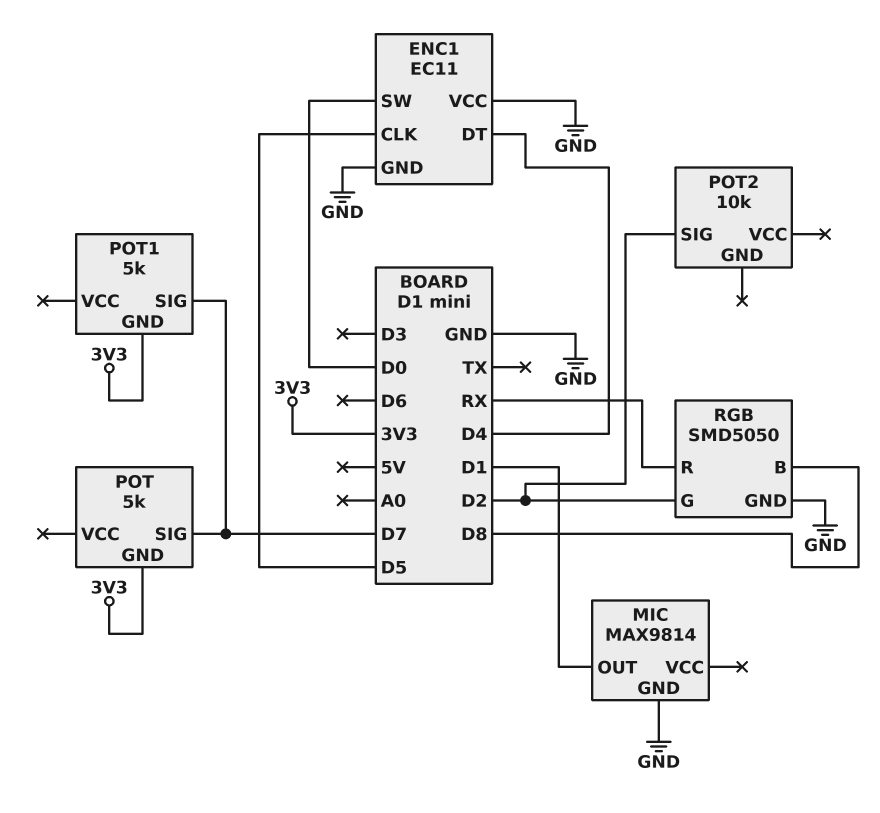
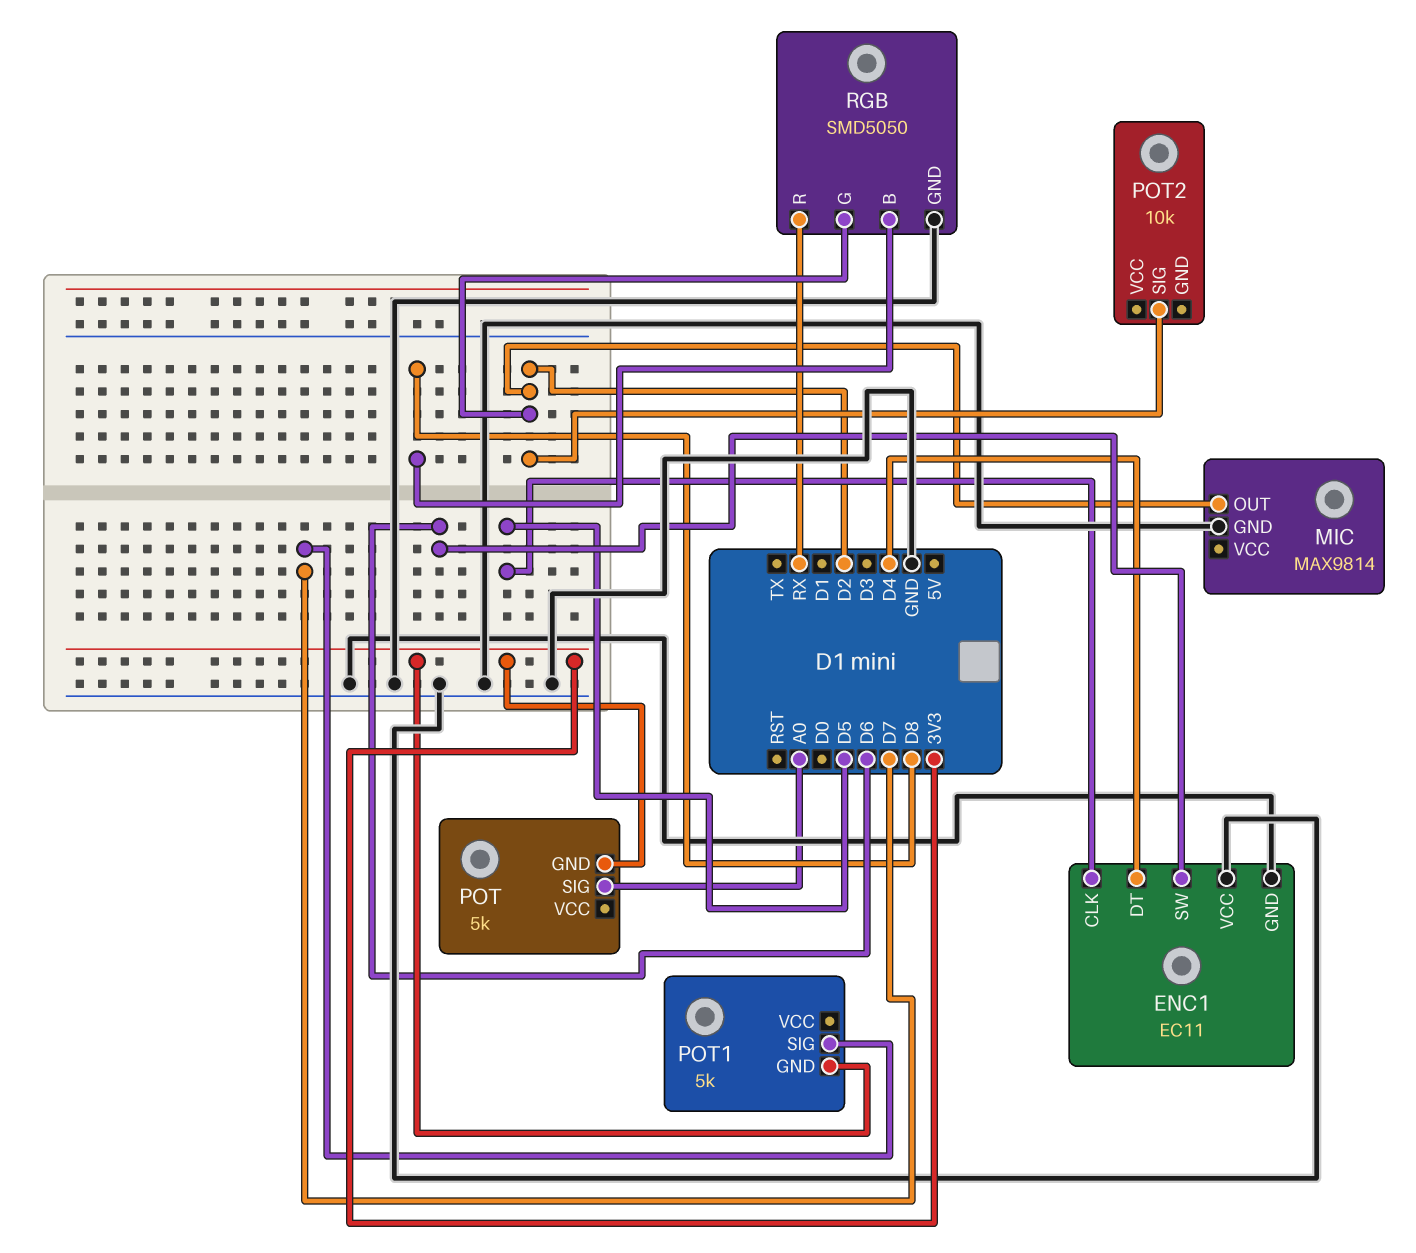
ENC1 pin SW: D0 -> D6
MIC pin OUT: D1 -> D2
POT pin SIG: D7 -> A0

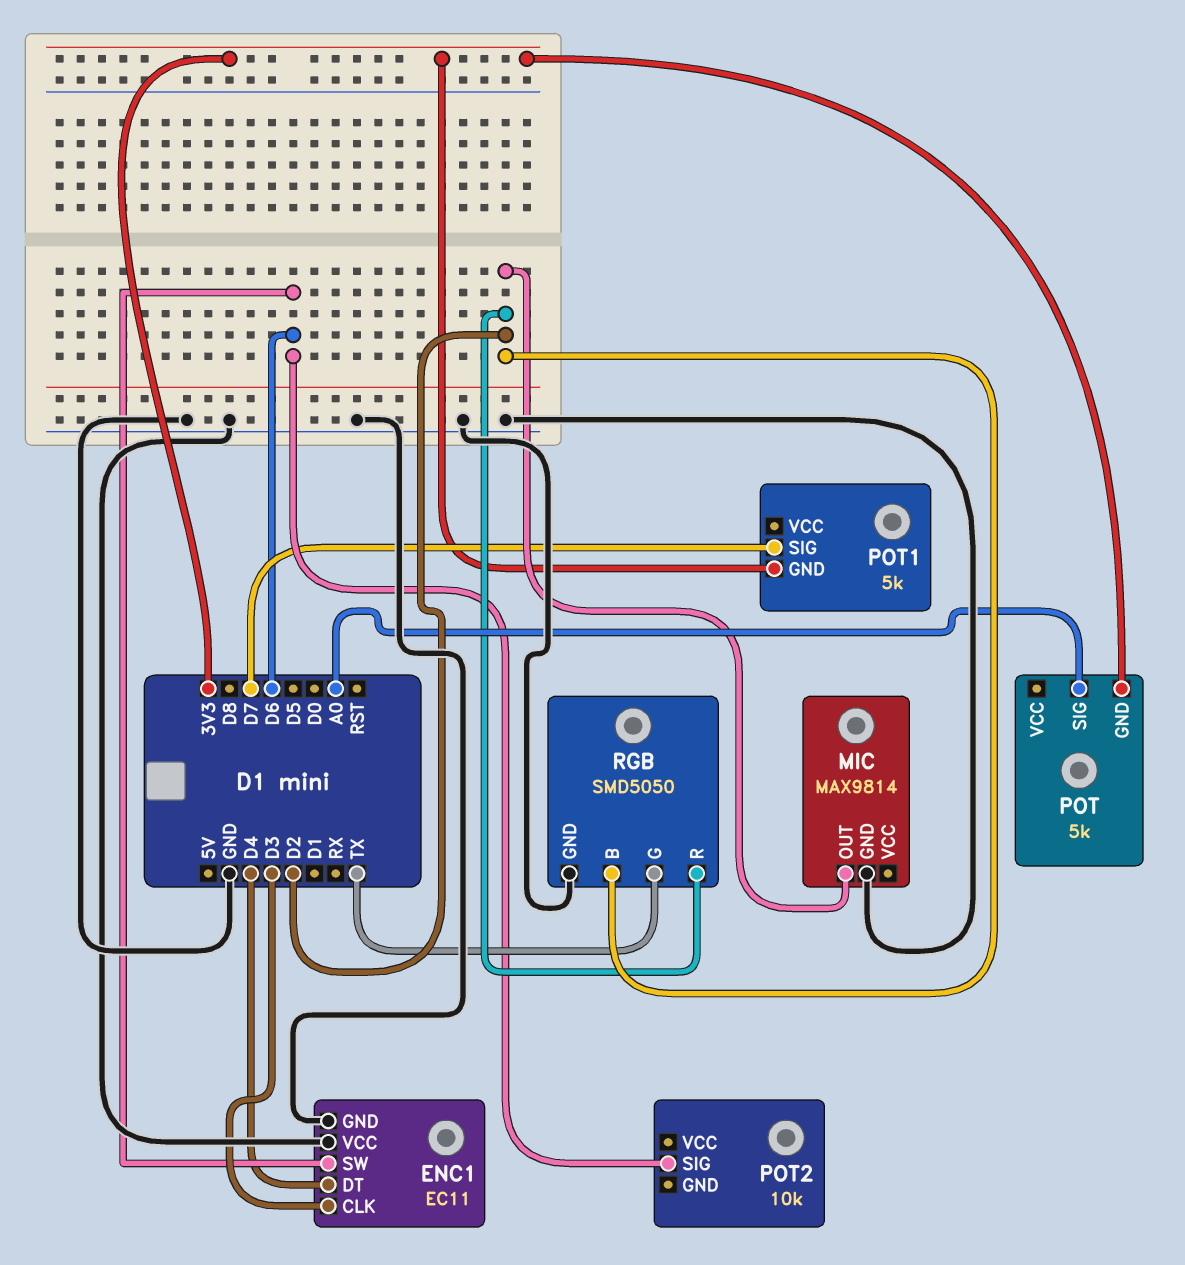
ENC1 pin CLK: D5 -> D3
POT2 pin SIG: D2 -> D6
RGB pin B: D8 -> D2
RGB pin G: D2 -> TX
RGB pin R: RX -> D2

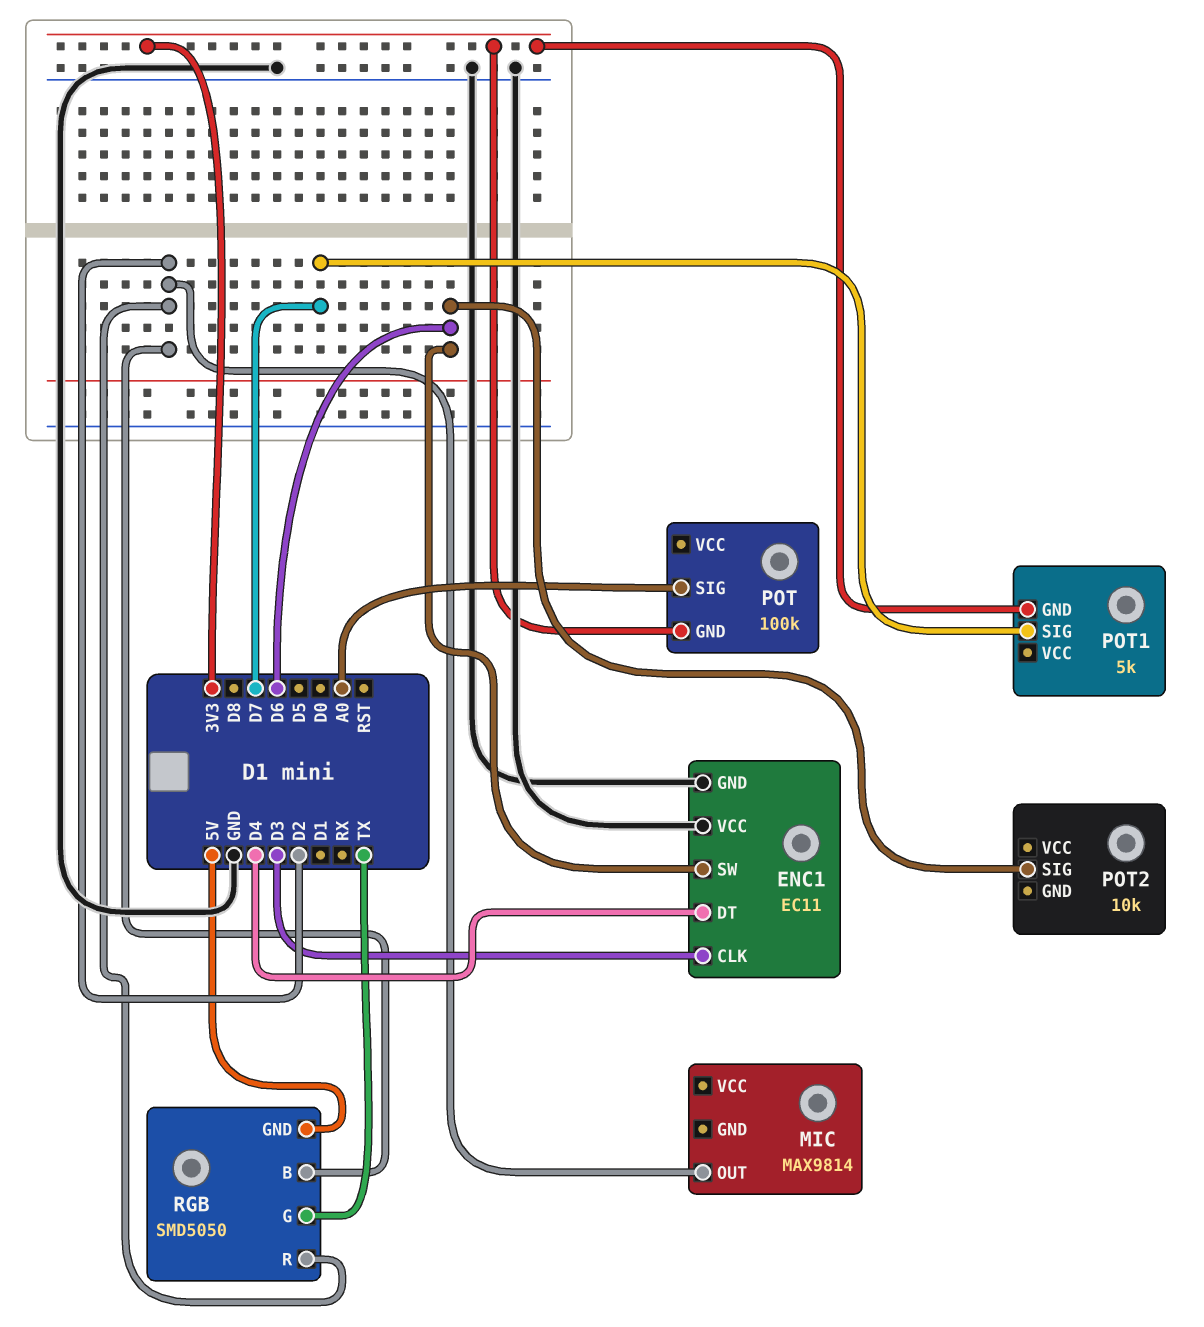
MIC pin GND: GND -> none
POT: 5k -> 100k
RGB pin GND: GND -> 5V

